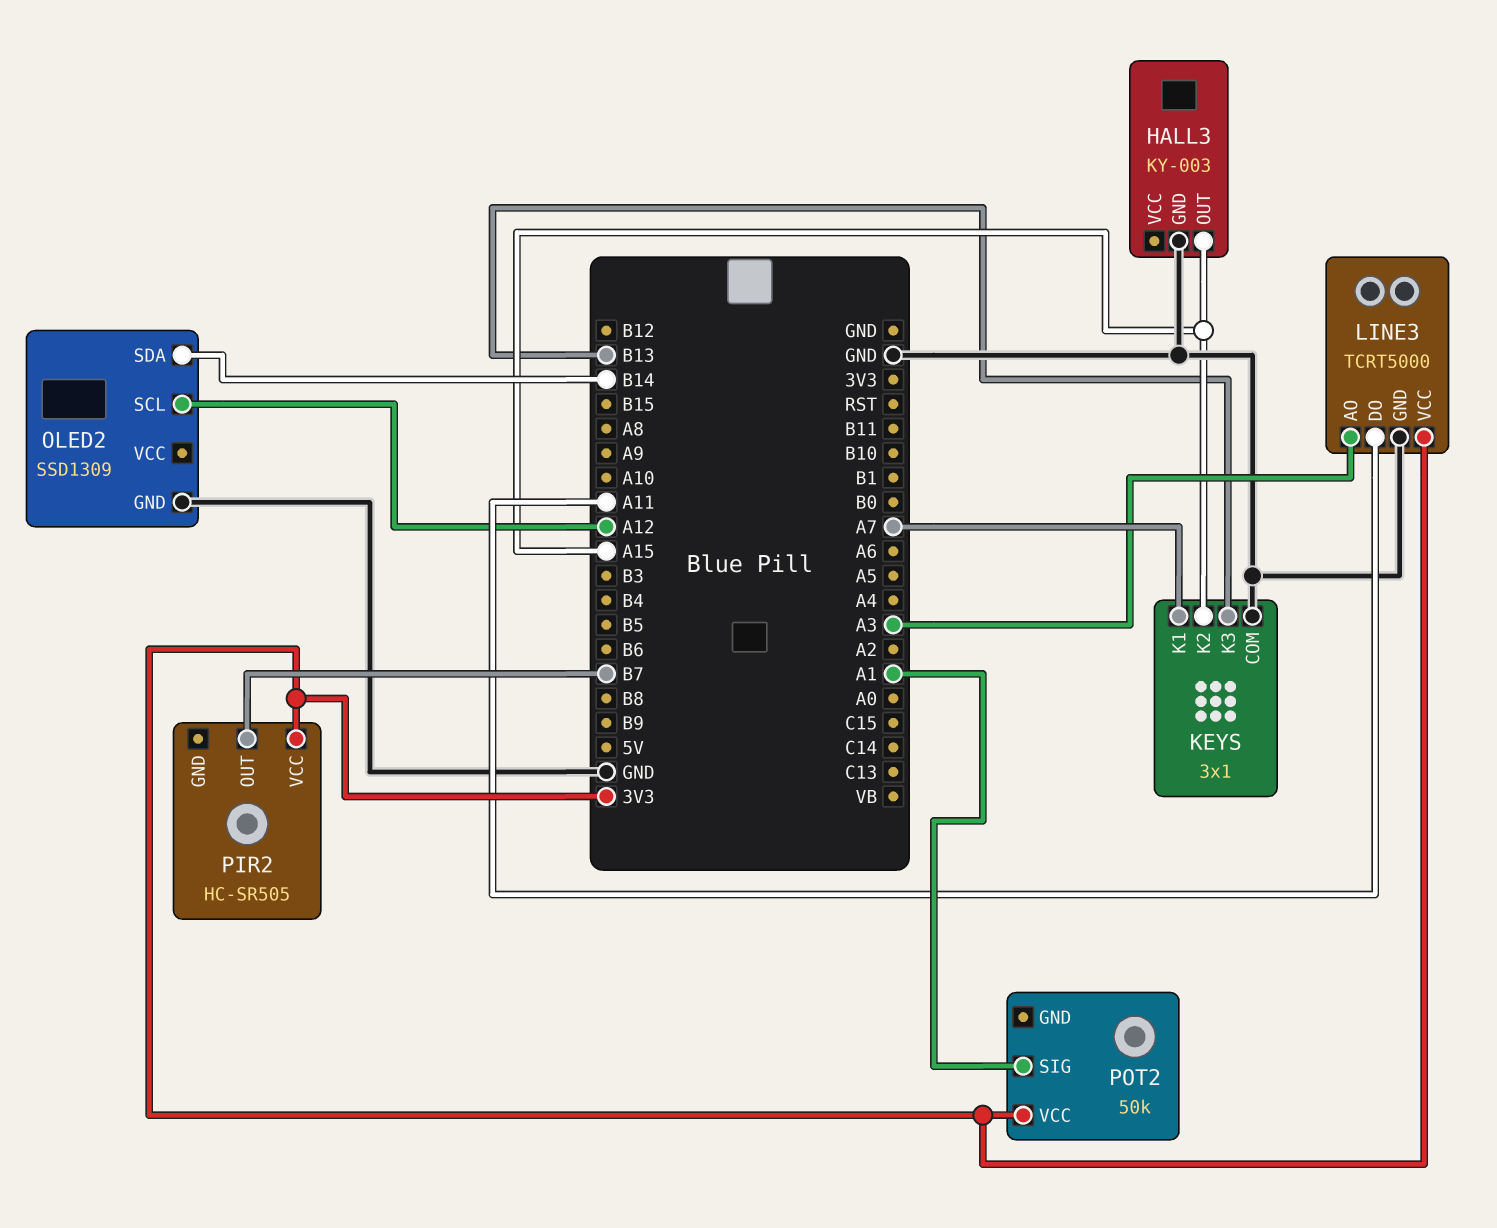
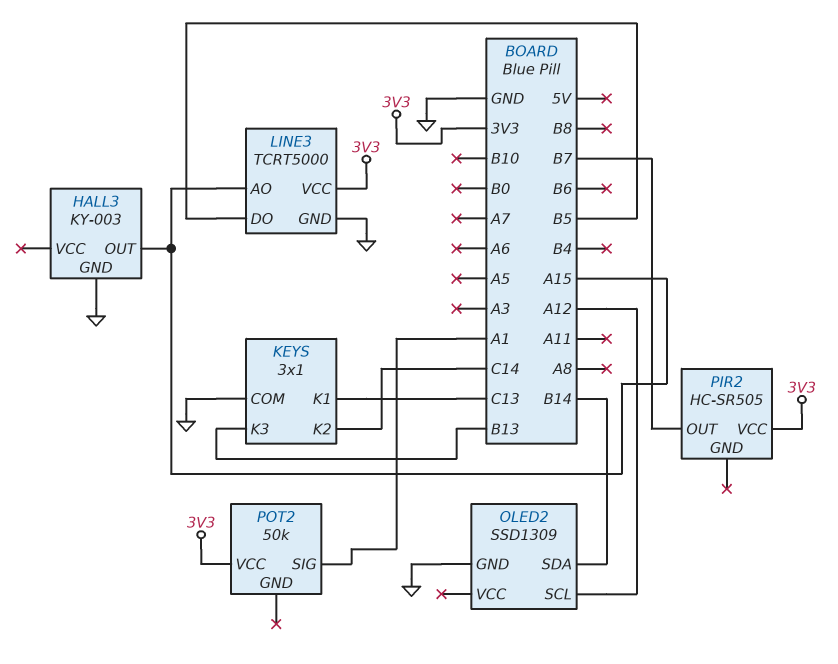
KEYS pin K1: A7 -> C13
KEYS pin K2: A15 -> C14
LINE3 pin AO: A3 -> A15
LINE3 pin DO: A11 -> B5

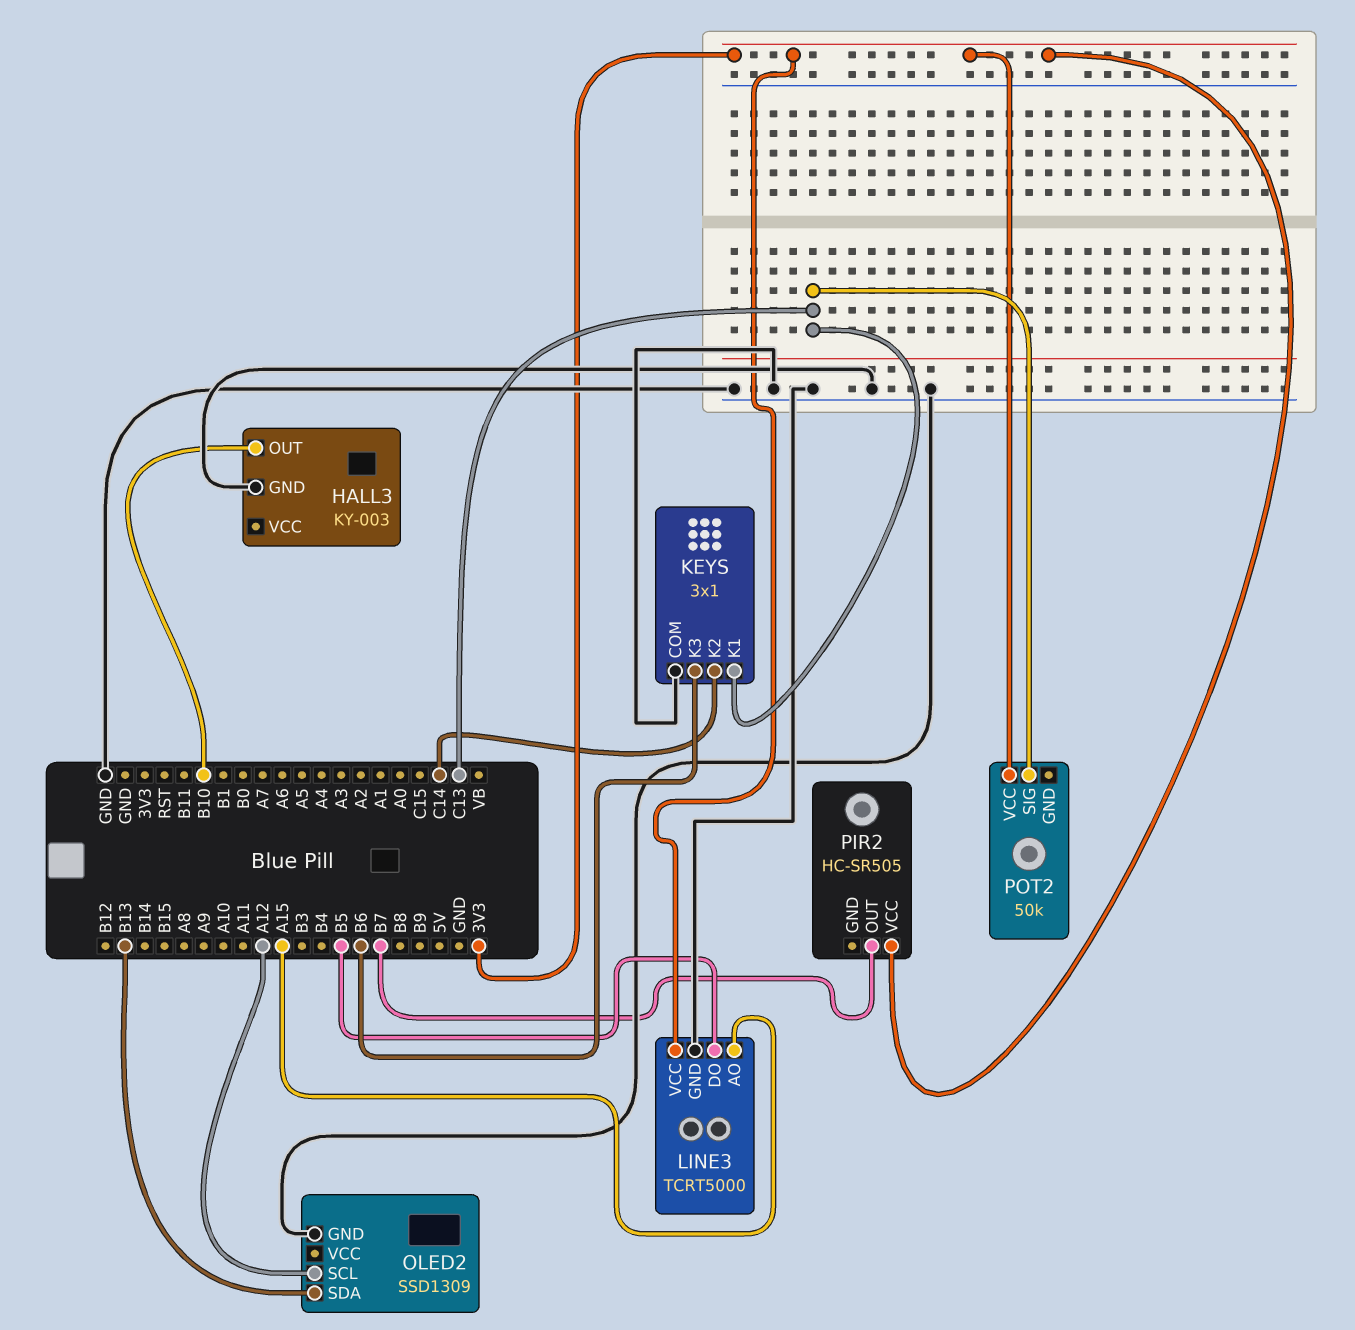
HALL3 pin OUT: A15 -> B10
KEYS pin K3: B13 -> B6
OLED2 pin SDA: B14 -> B13
POT2 pin SIG: A1 -> C13

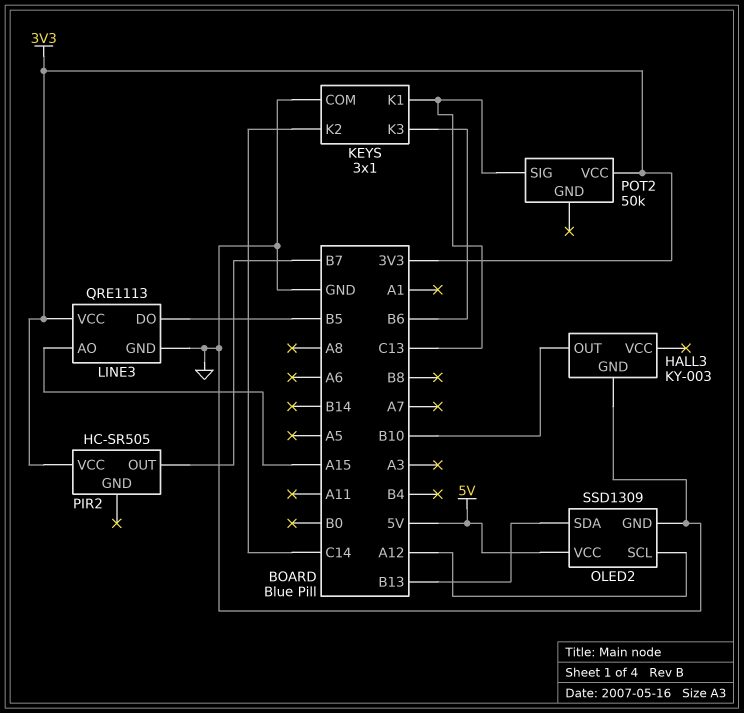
LINE3: TCRT5000 -> QRE1113
OLED2 pin VCC: none -> 5V

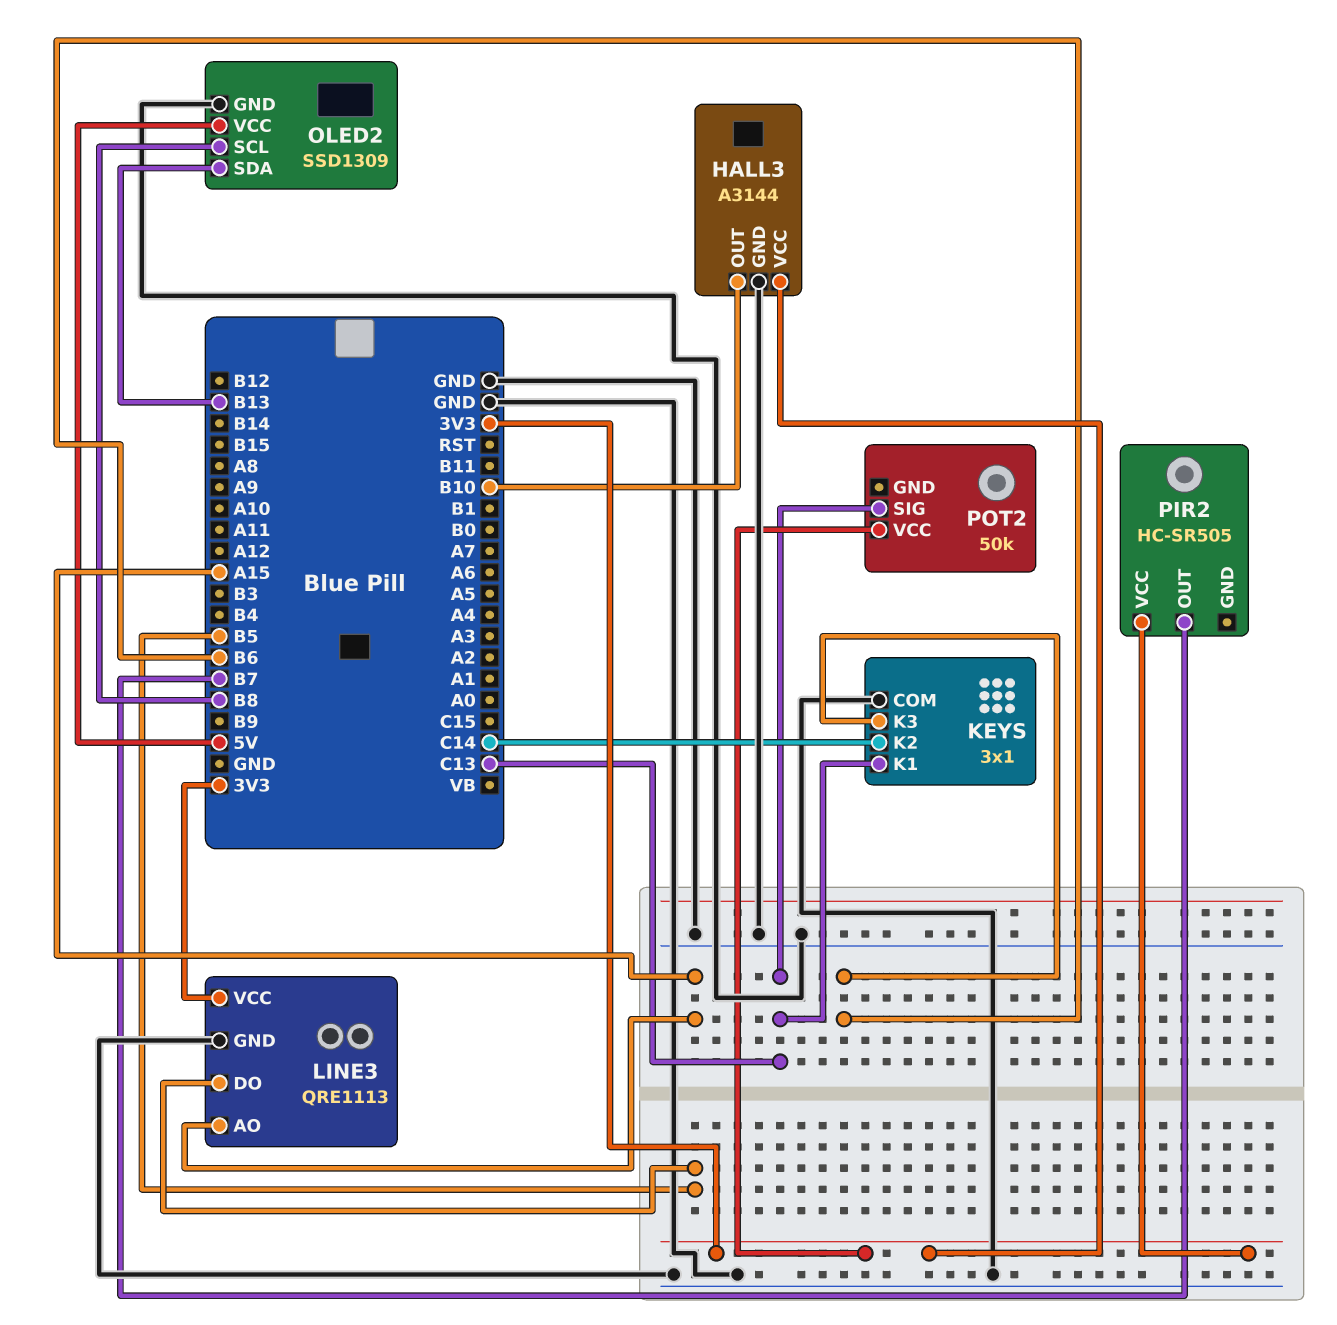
HALL3: KY-003 -> A3144
HALL3 pin VCC: none -> 3V3
OLED2 pin SCL: A12 -> B8

